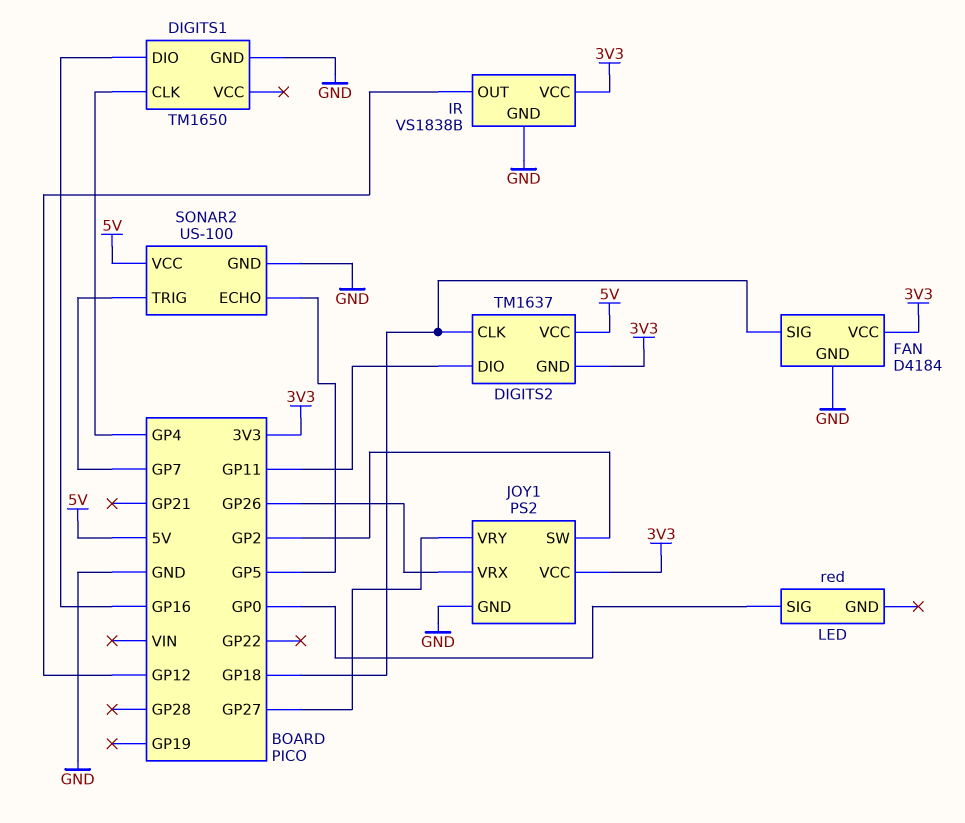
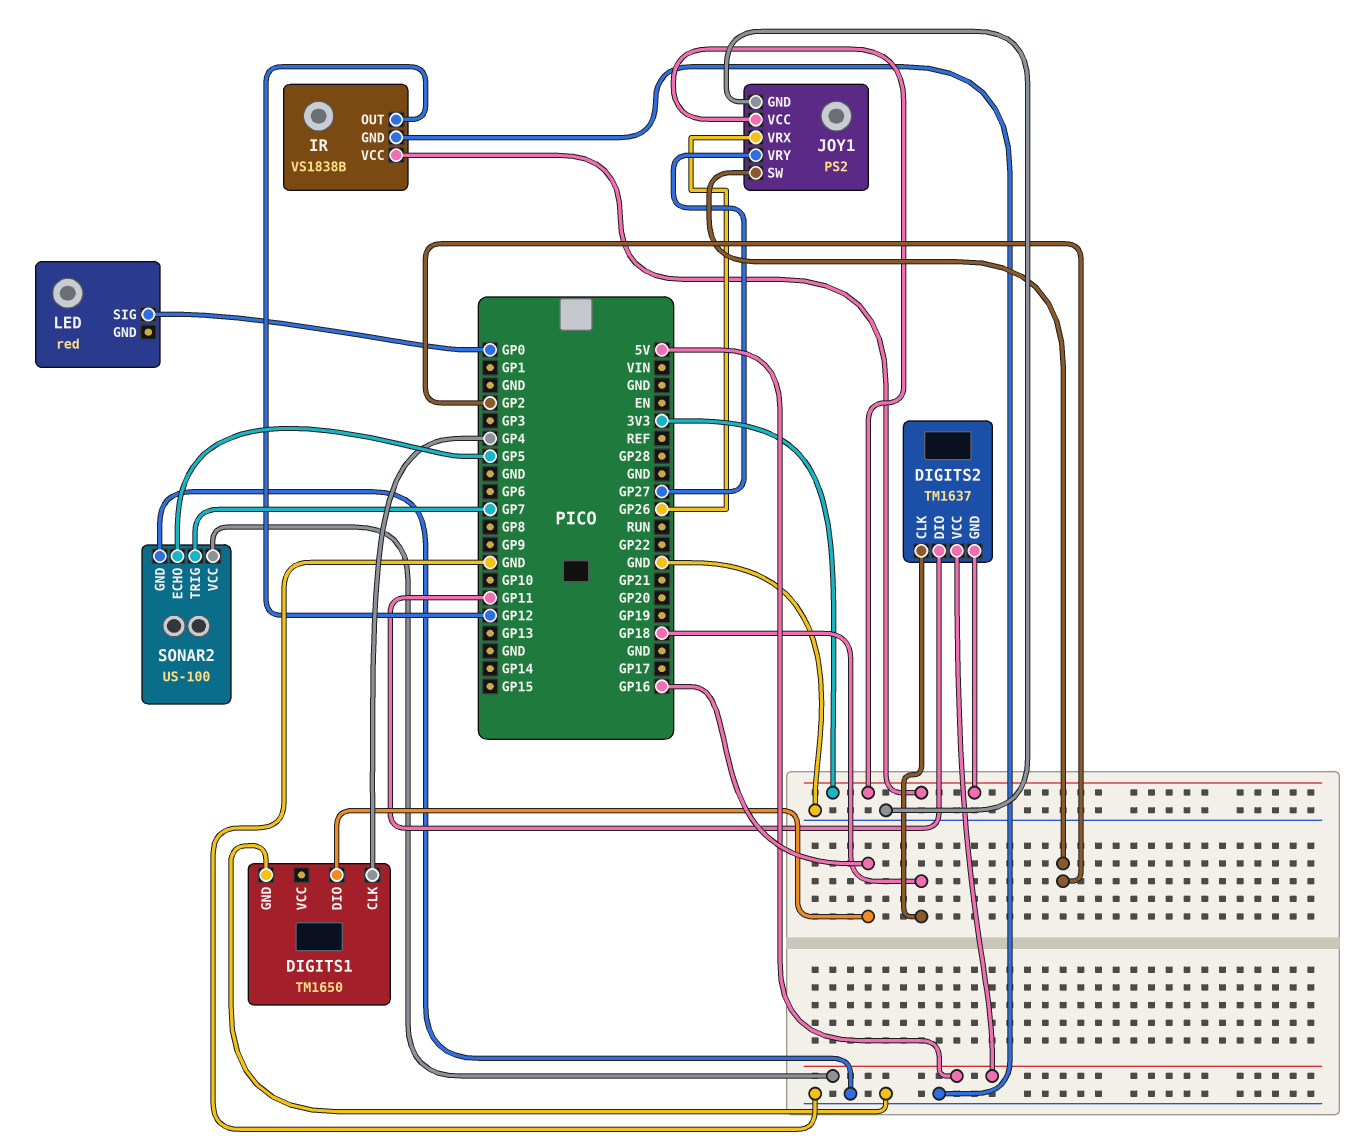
FAN: D4184 -> none
FAN pin GND: GND -> none
FAN pin SIG: GP18 -> none
FAN pin VCC: 3V3 -> none

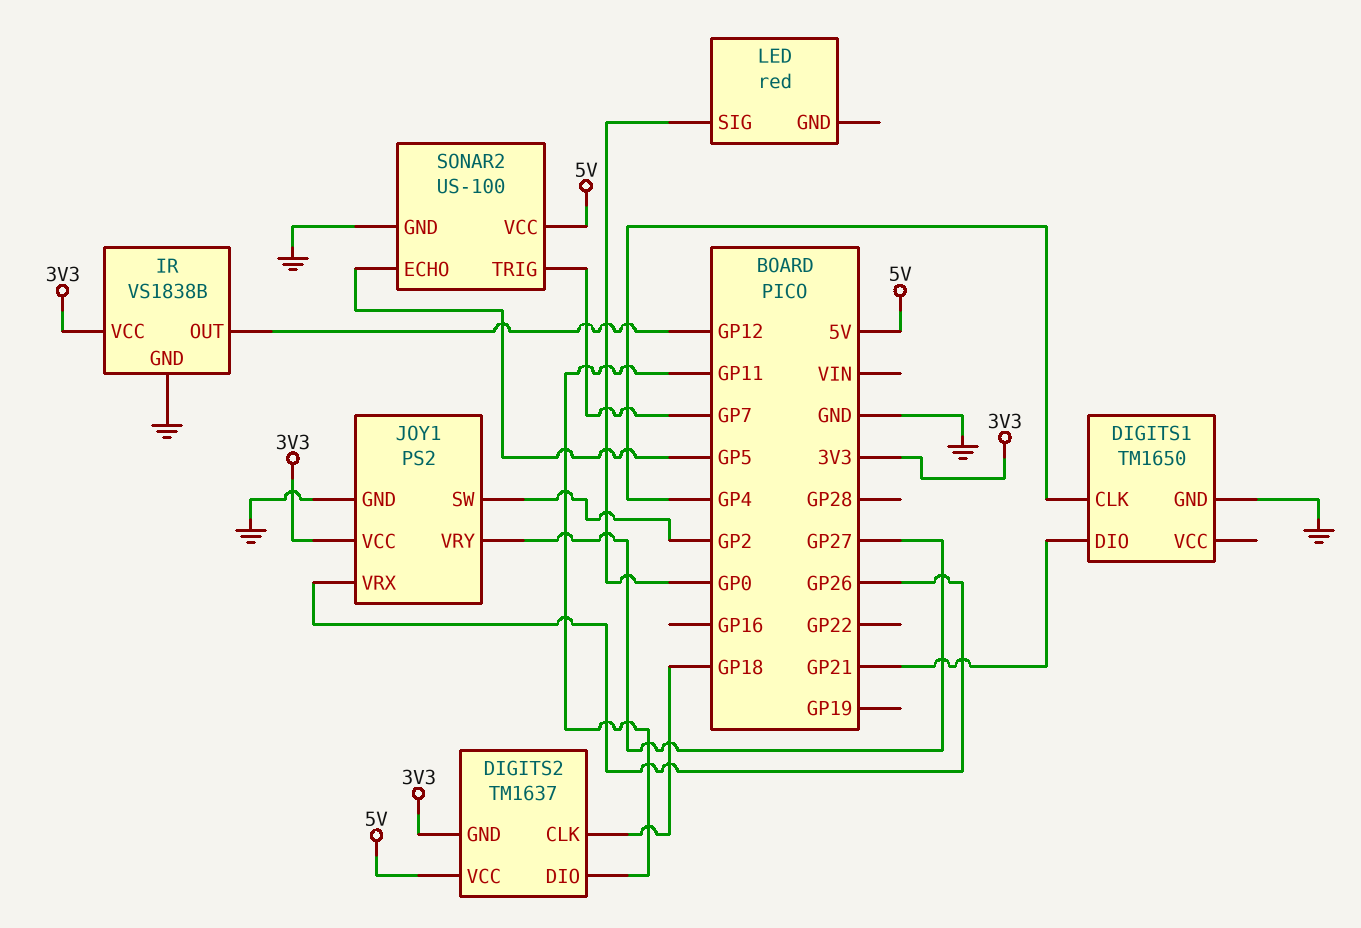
DIGITS1 pin DIO: GP16 -> GP21

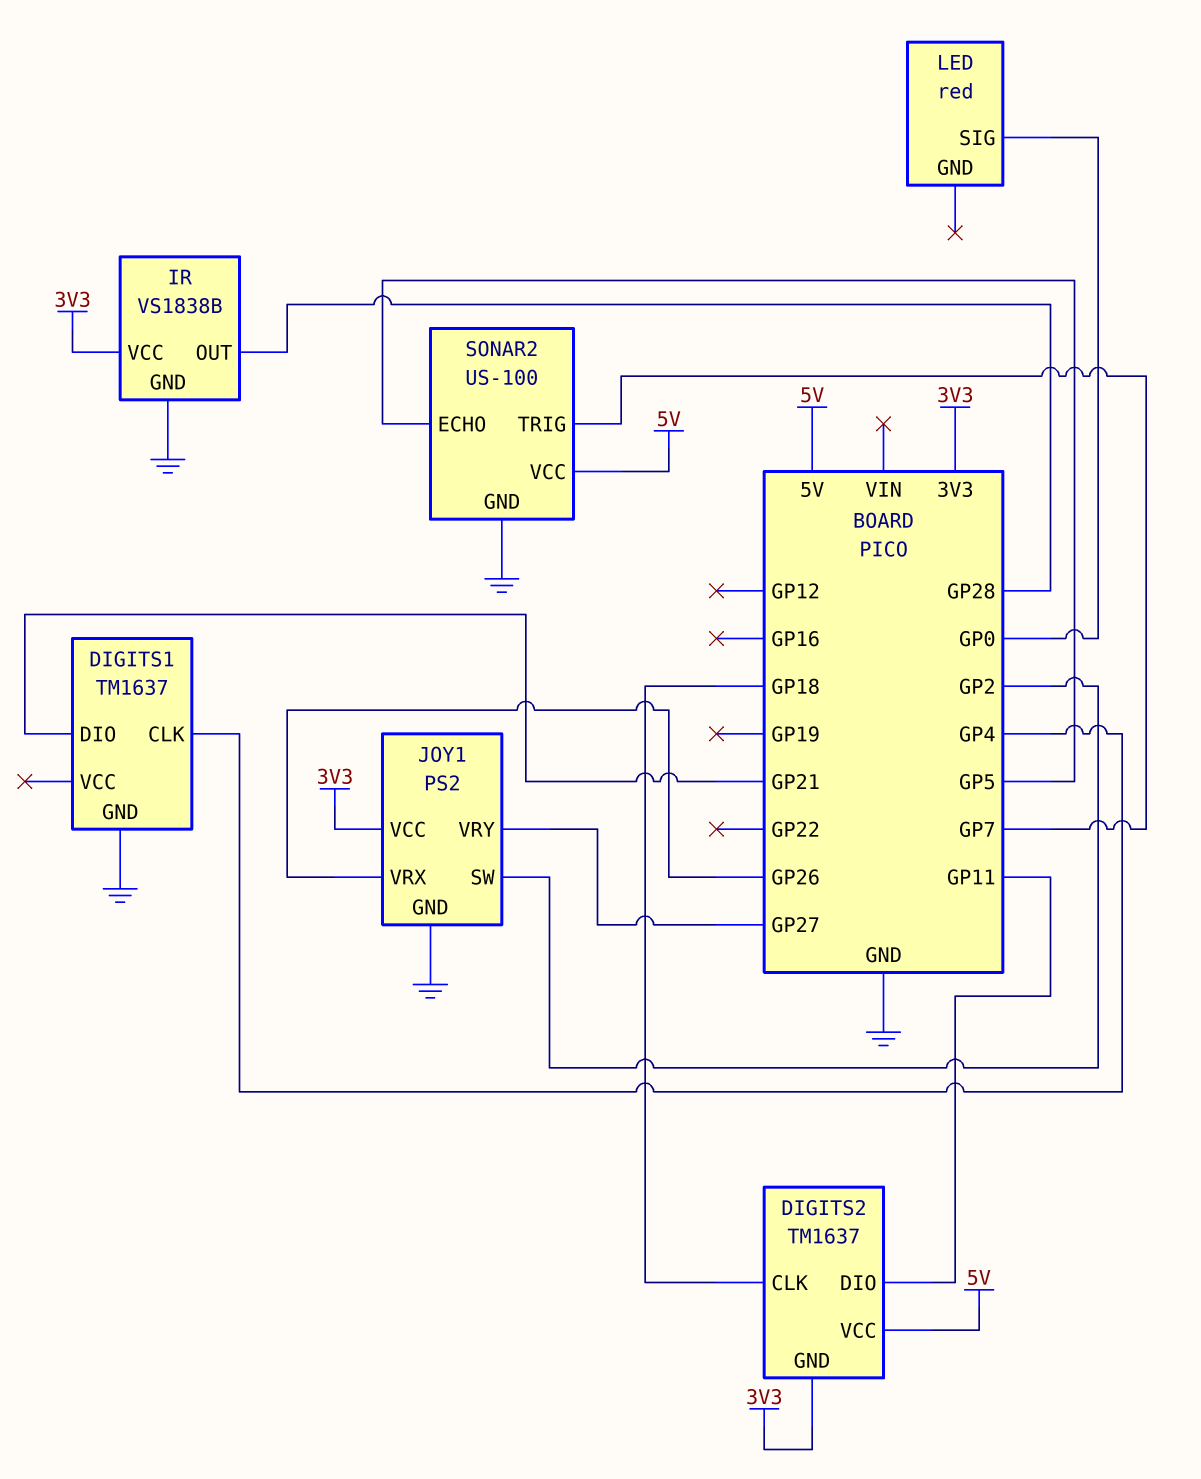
DIGITS1: TM1650 -> TM1637
IR pin OUT: GP12 -> GP28

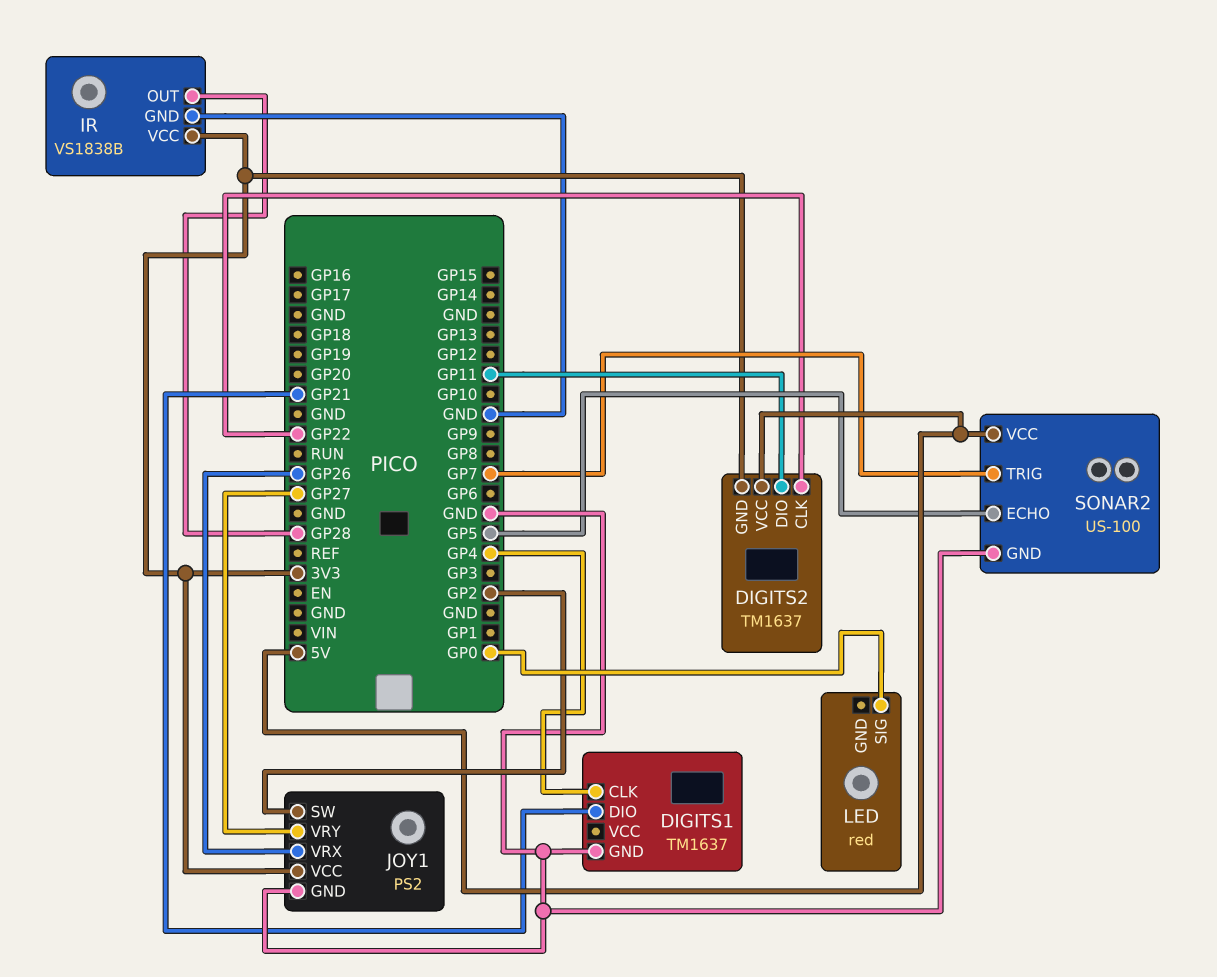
DIGITS2 pin CLK: GP18 -> GP22

